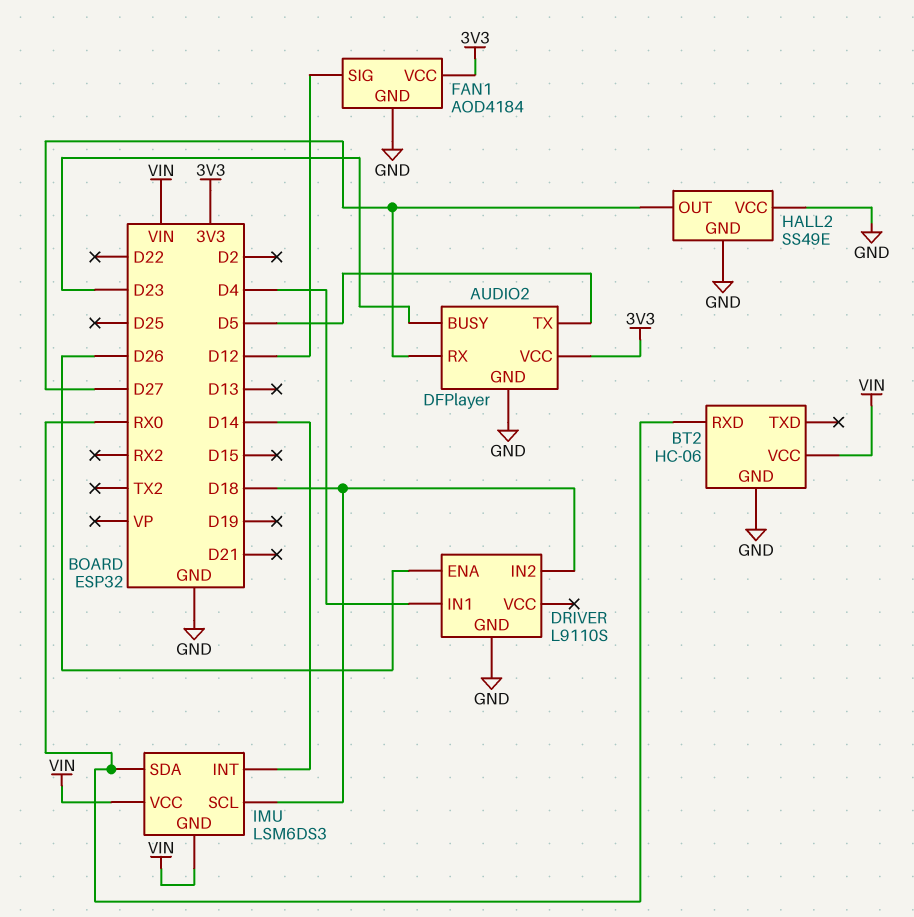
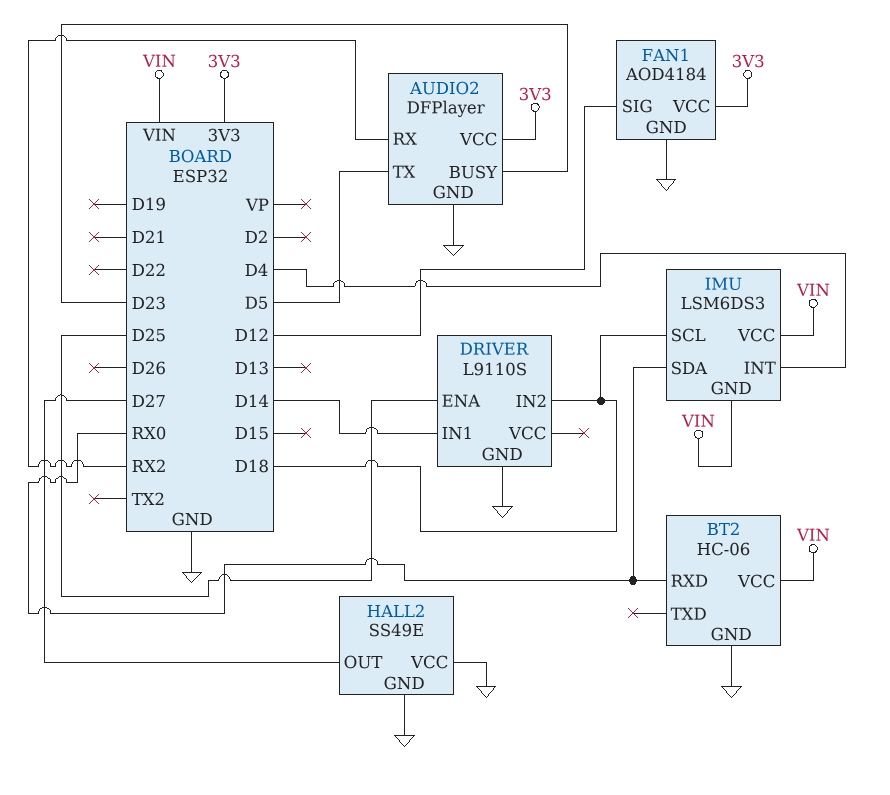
AUDIO2 pin RX: D27 -> RX2
DRIVER pin ENA: D26 -> D25
DRIVER pin IN1: D4 -> D14
IMU pin INT: D14 -> D4

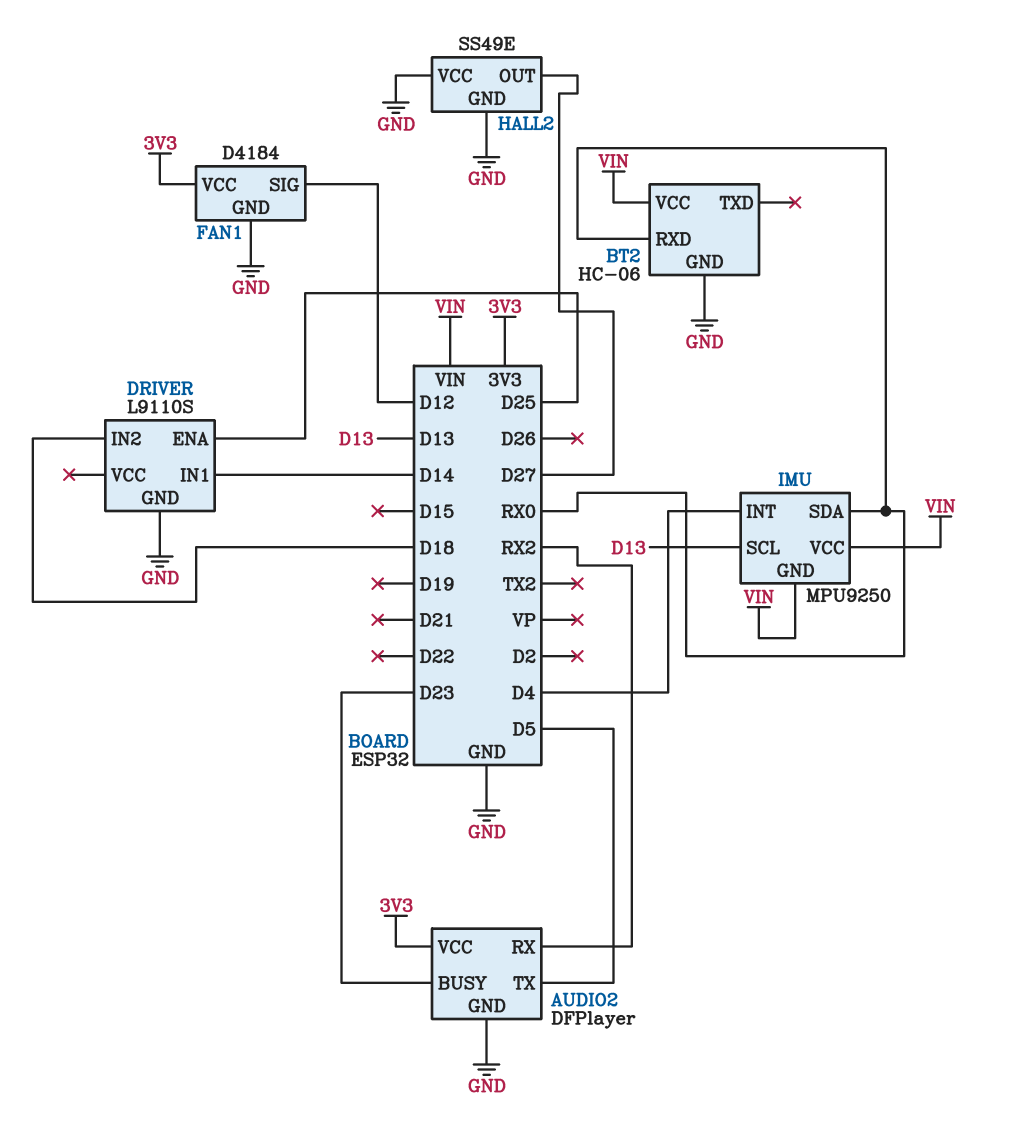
FAN1: AOD4184 -> D4184
IMU: LSM6DS3 -> MPU9250
IMU pin SCL: D18 -> D13

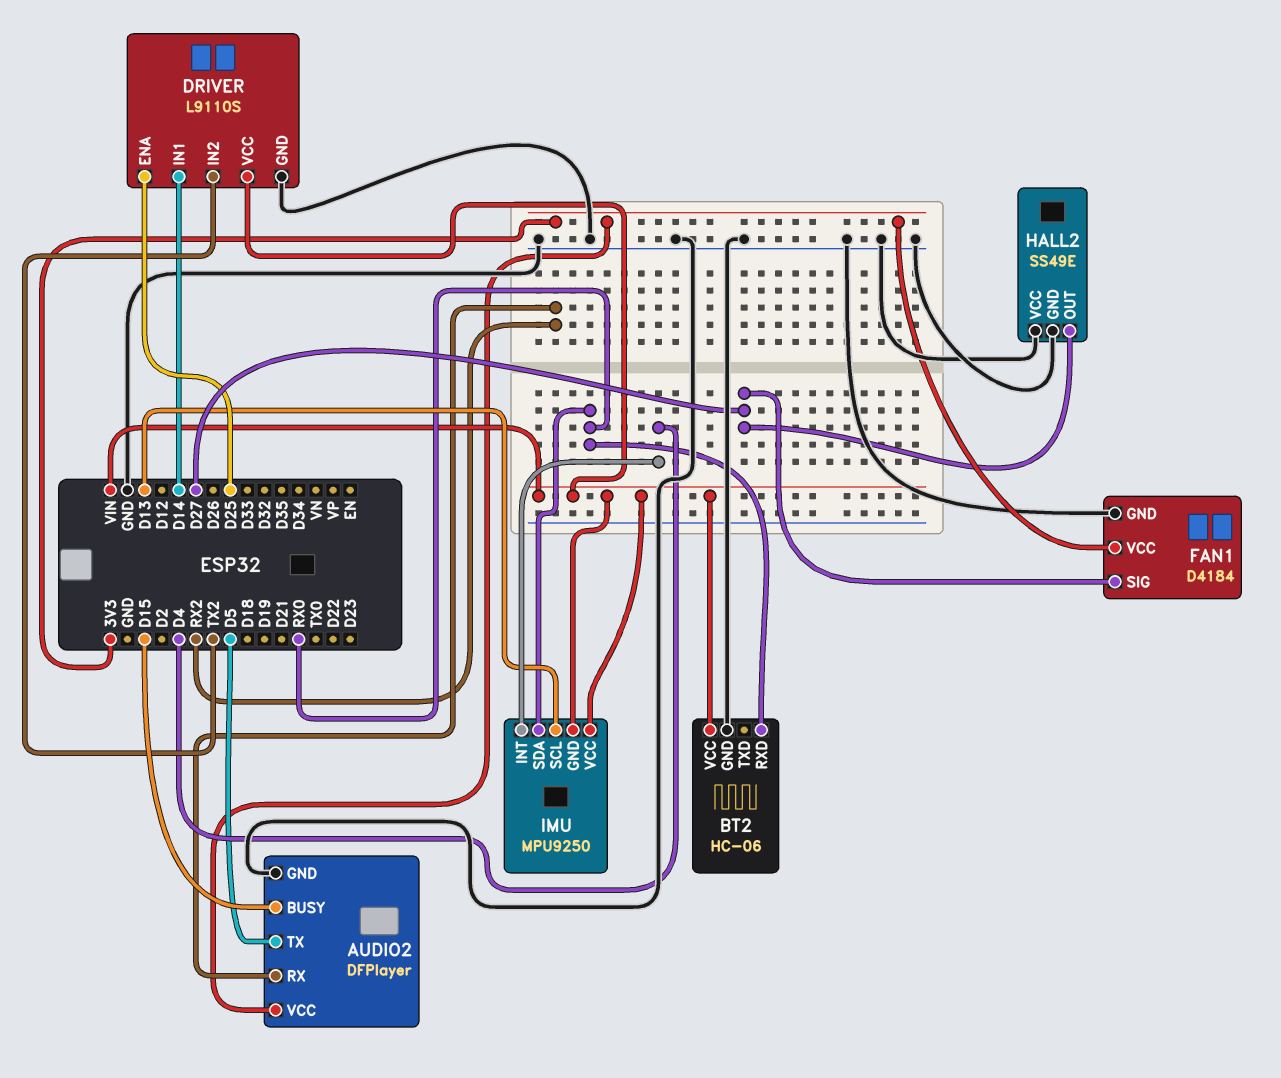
AUDIO2 pin BUSY: D23 -> D15
DRIVER pin IN2: D18 -> TX2
DRIVER pin VCC: none -> VIN
FAN1 pin SIG: D12 -> D27

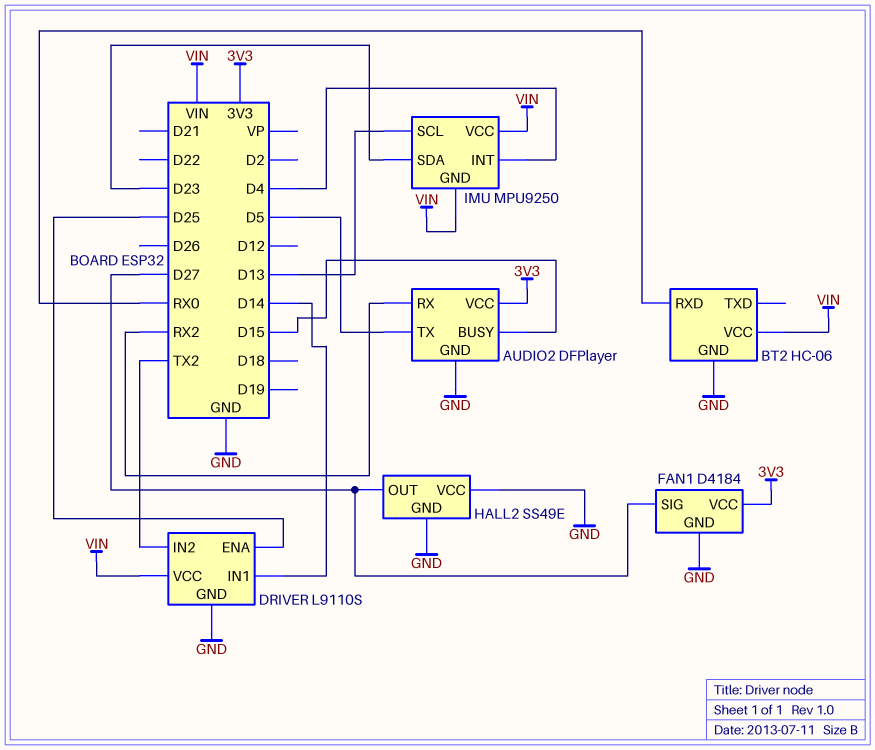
IMU pin SDA: RX0 -> D23

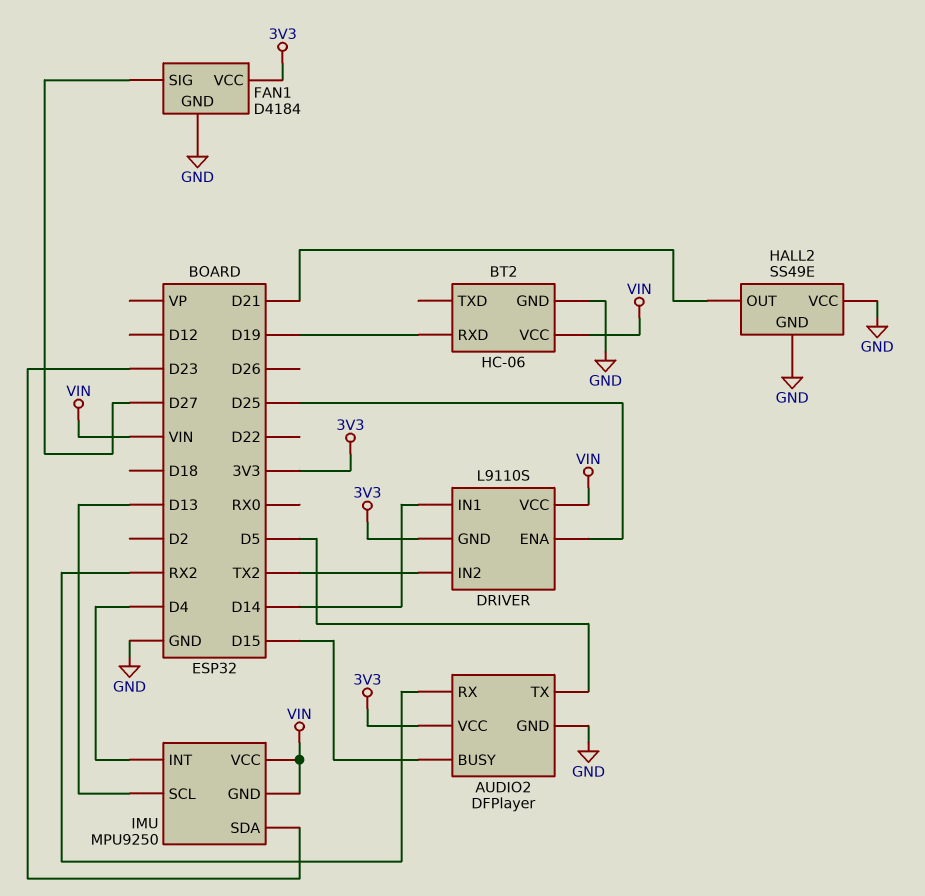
BT2 pin RXD: RX0 -> D19
DRIVER pin GND: GND -> 3V3
HALL2 pin OUT: D27 -> D21

